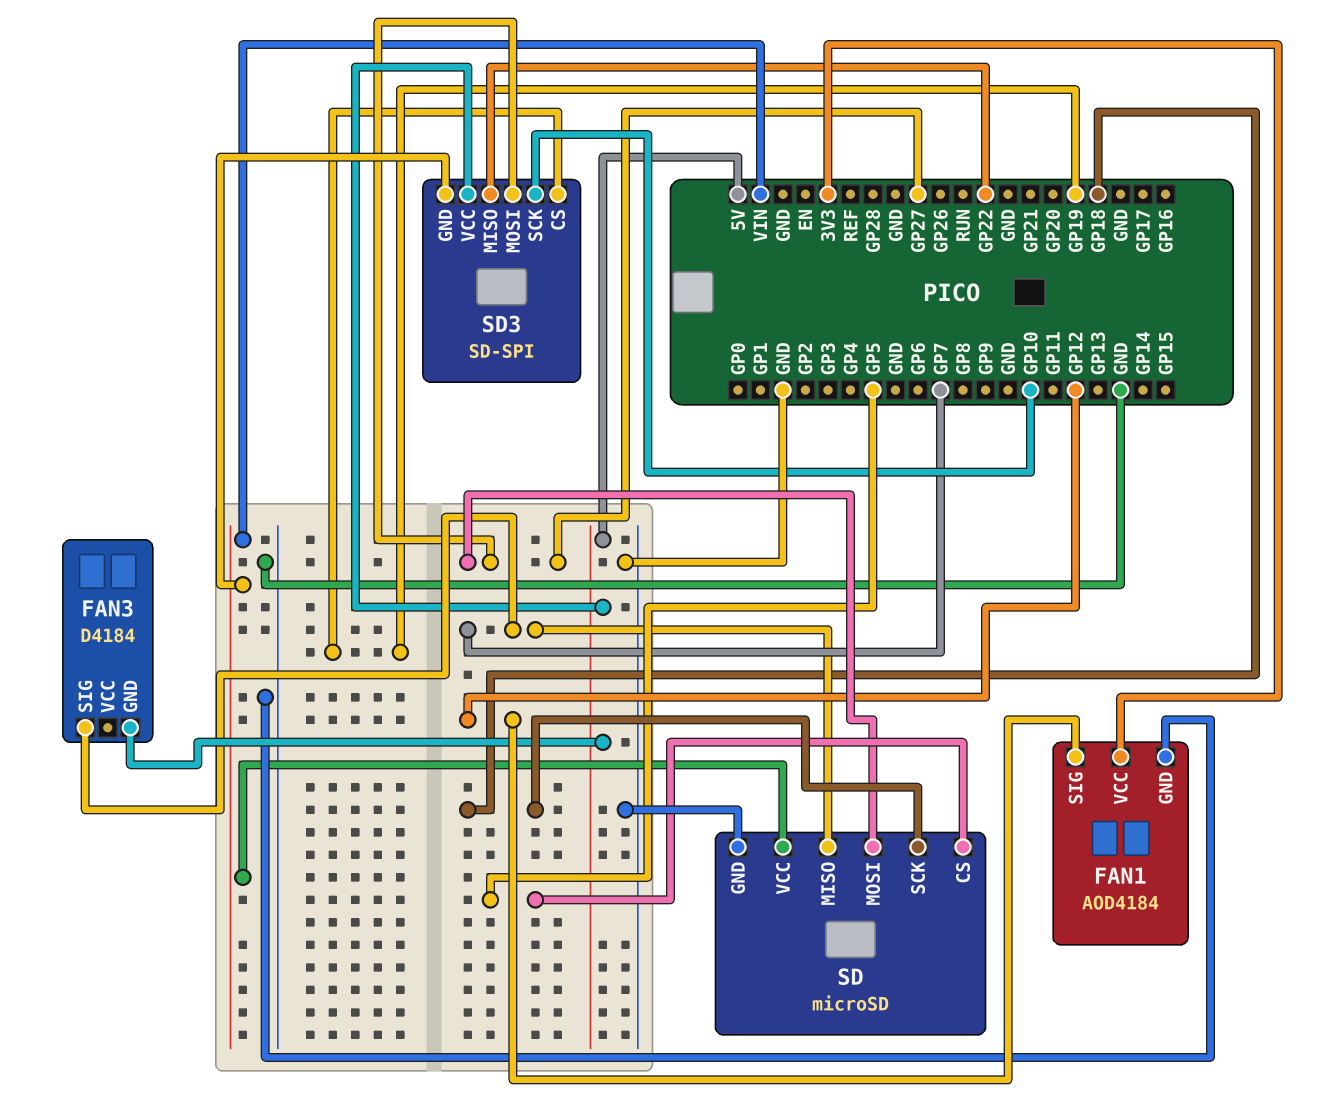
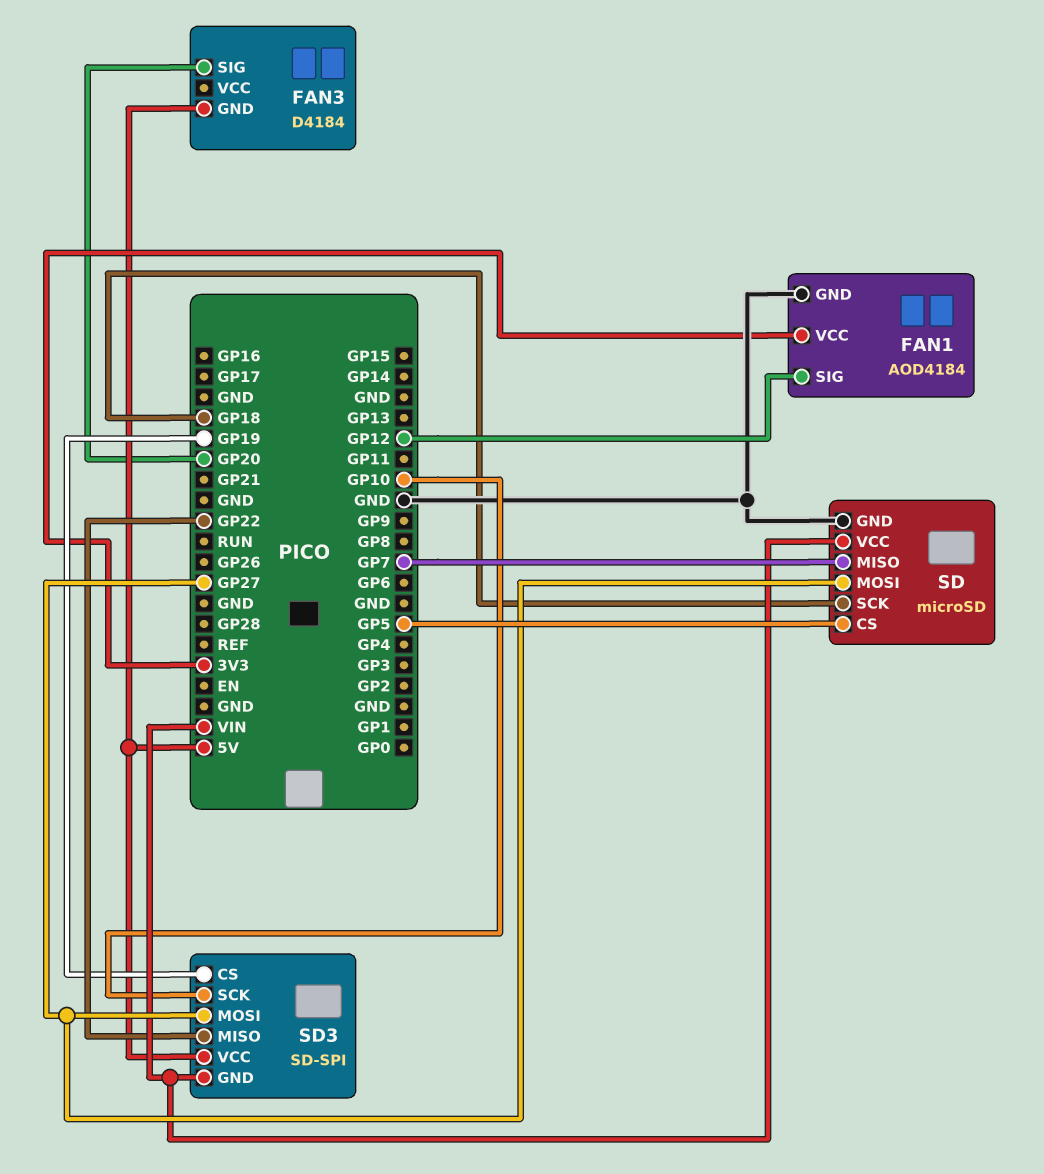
FAN3 pin SIG: GP7 -> GP20

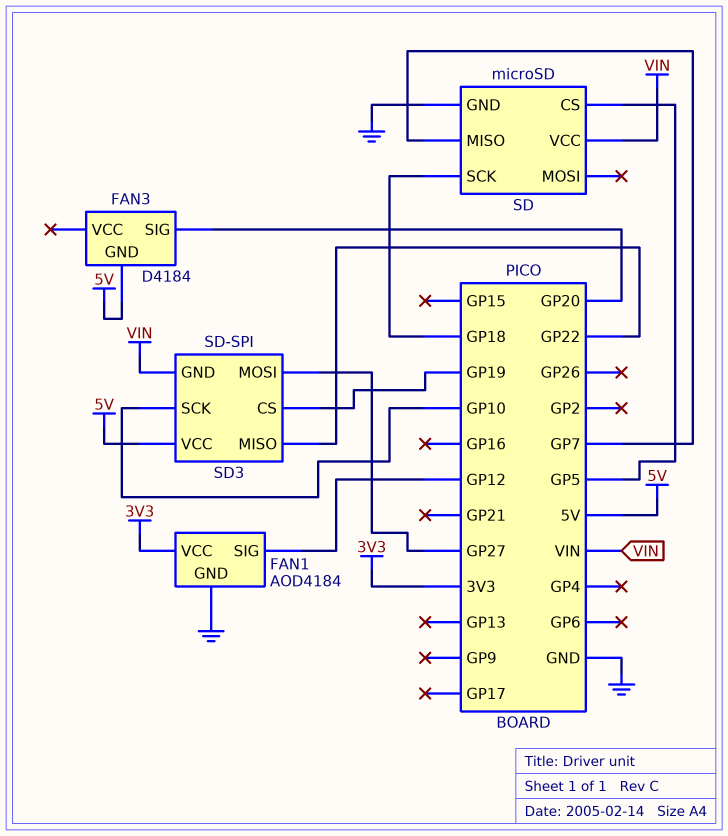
SD pin MOSI: GP27 -> none

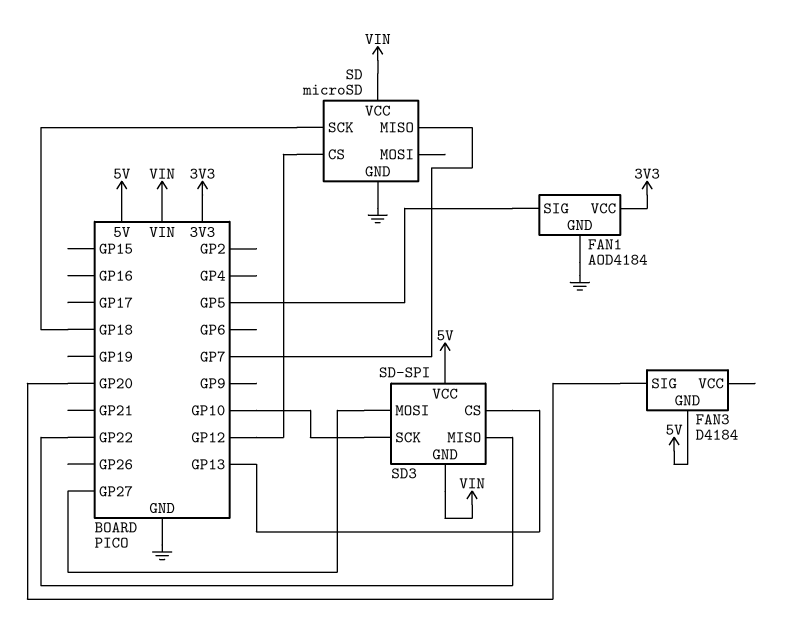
FAN1 pin SIG: GP12 -> GP5
SD pin CS: GP5 -> GP12
SD3 pin CS: GP19 -> GP13

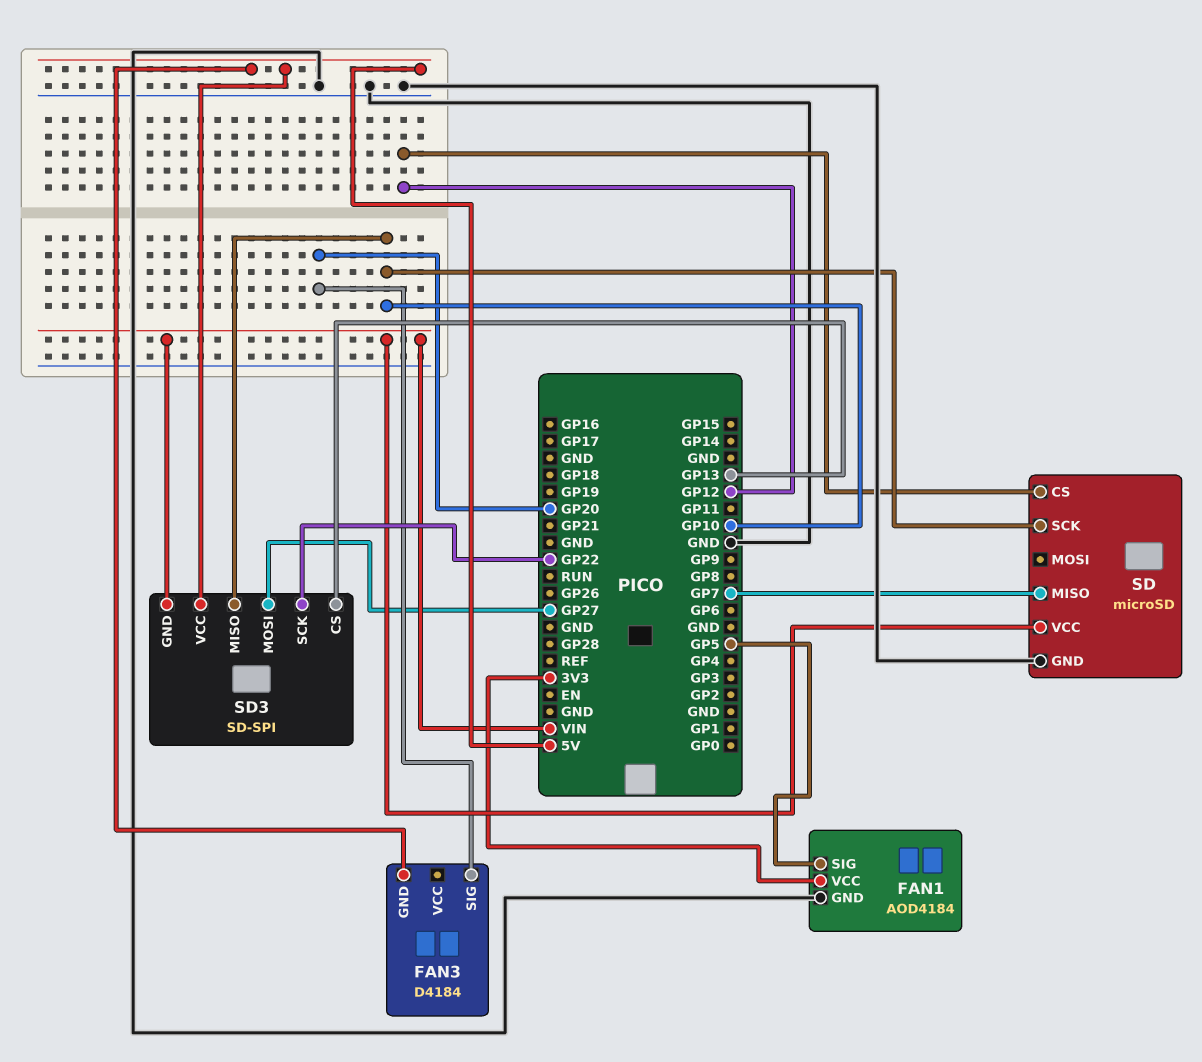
SD pin SCK: GP18 -> GP10
SD3 pin MISO: GP22 -> GP10
SD3 pin SCK: GP10 -> GP22

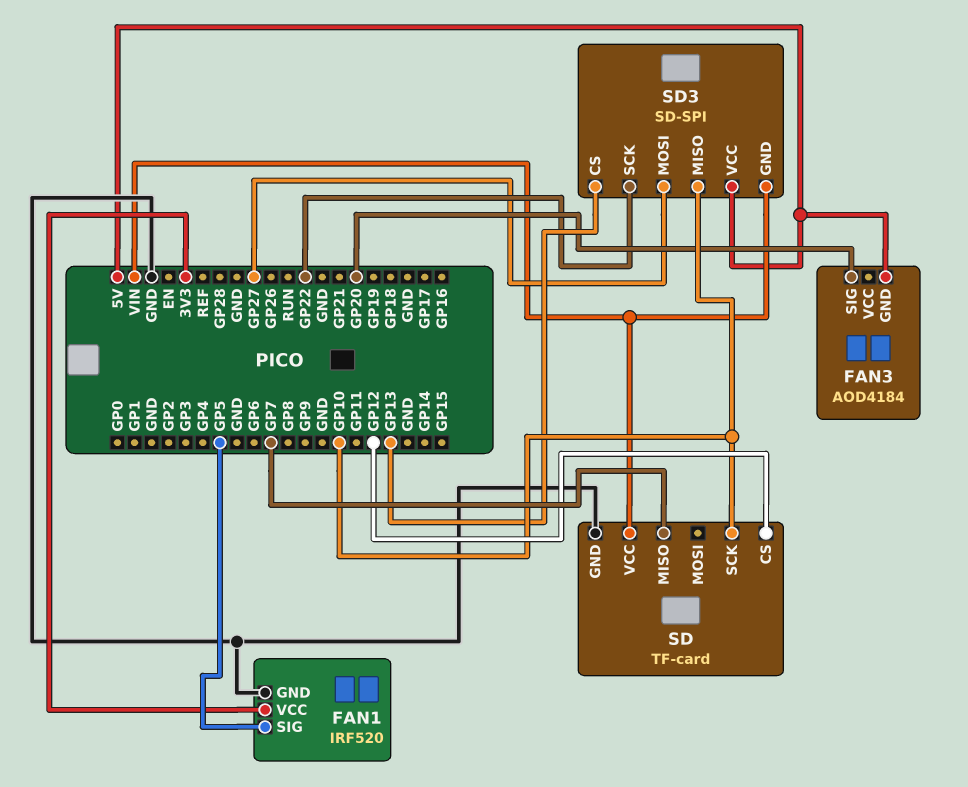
FAN1: AOD4184 -> IRF520
FAN3: D4184 -> AOD4184
SD: microSD -> TF-card

